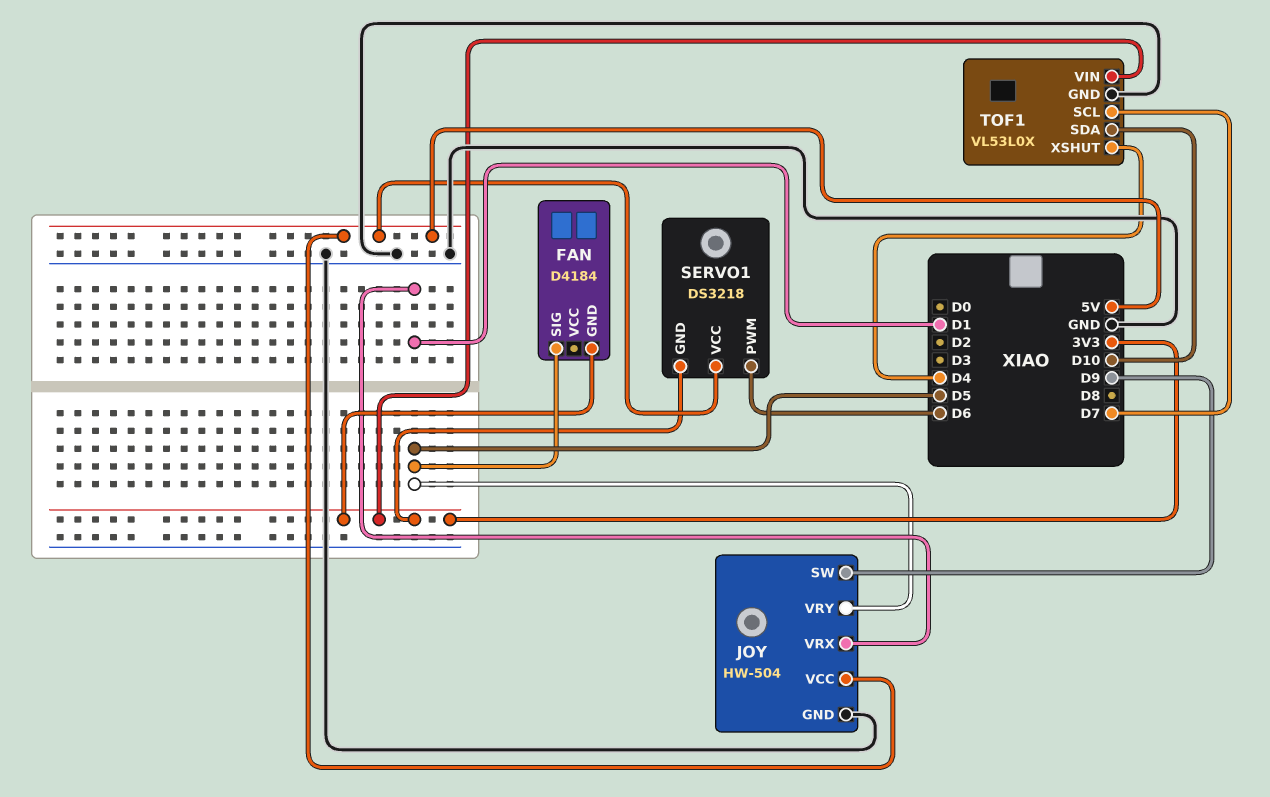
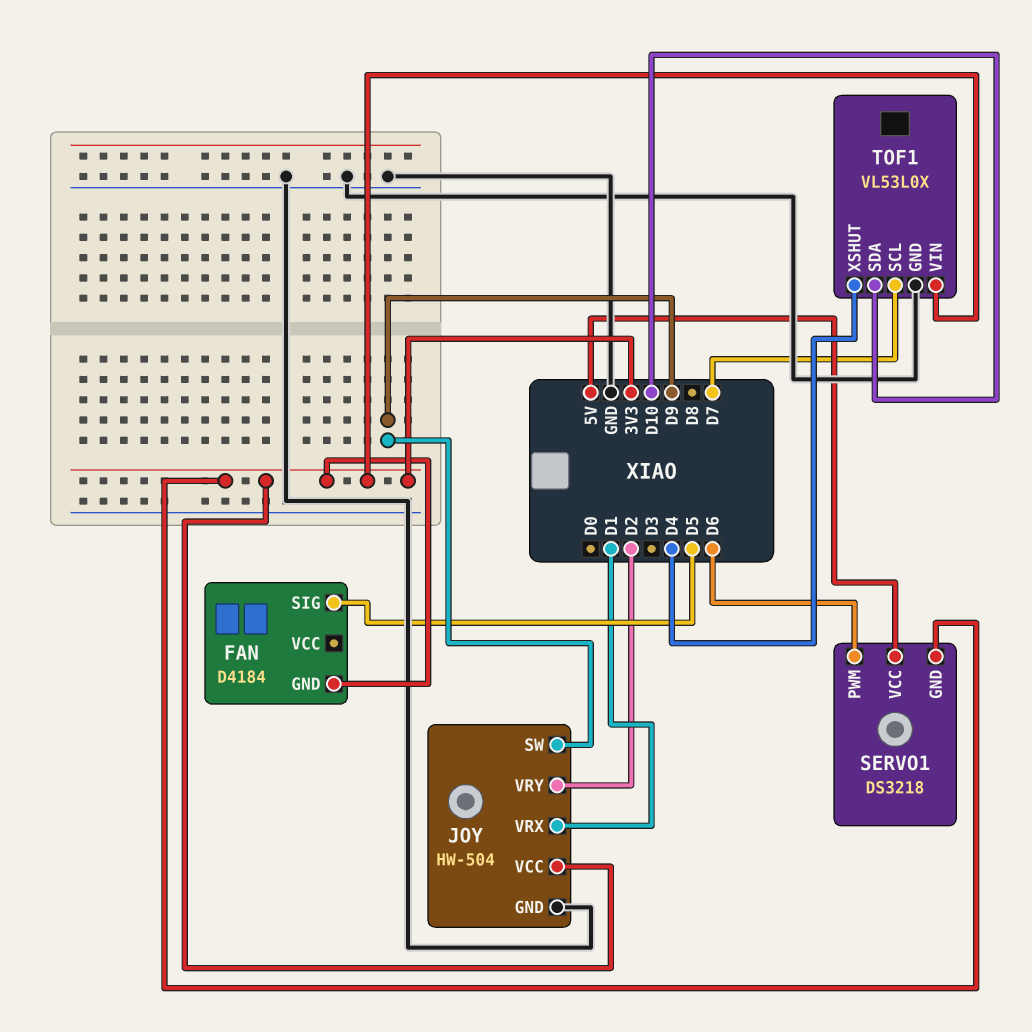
JOY pin VCC: 5V -> 3V3
JOY pin VRY: D5 -> D2

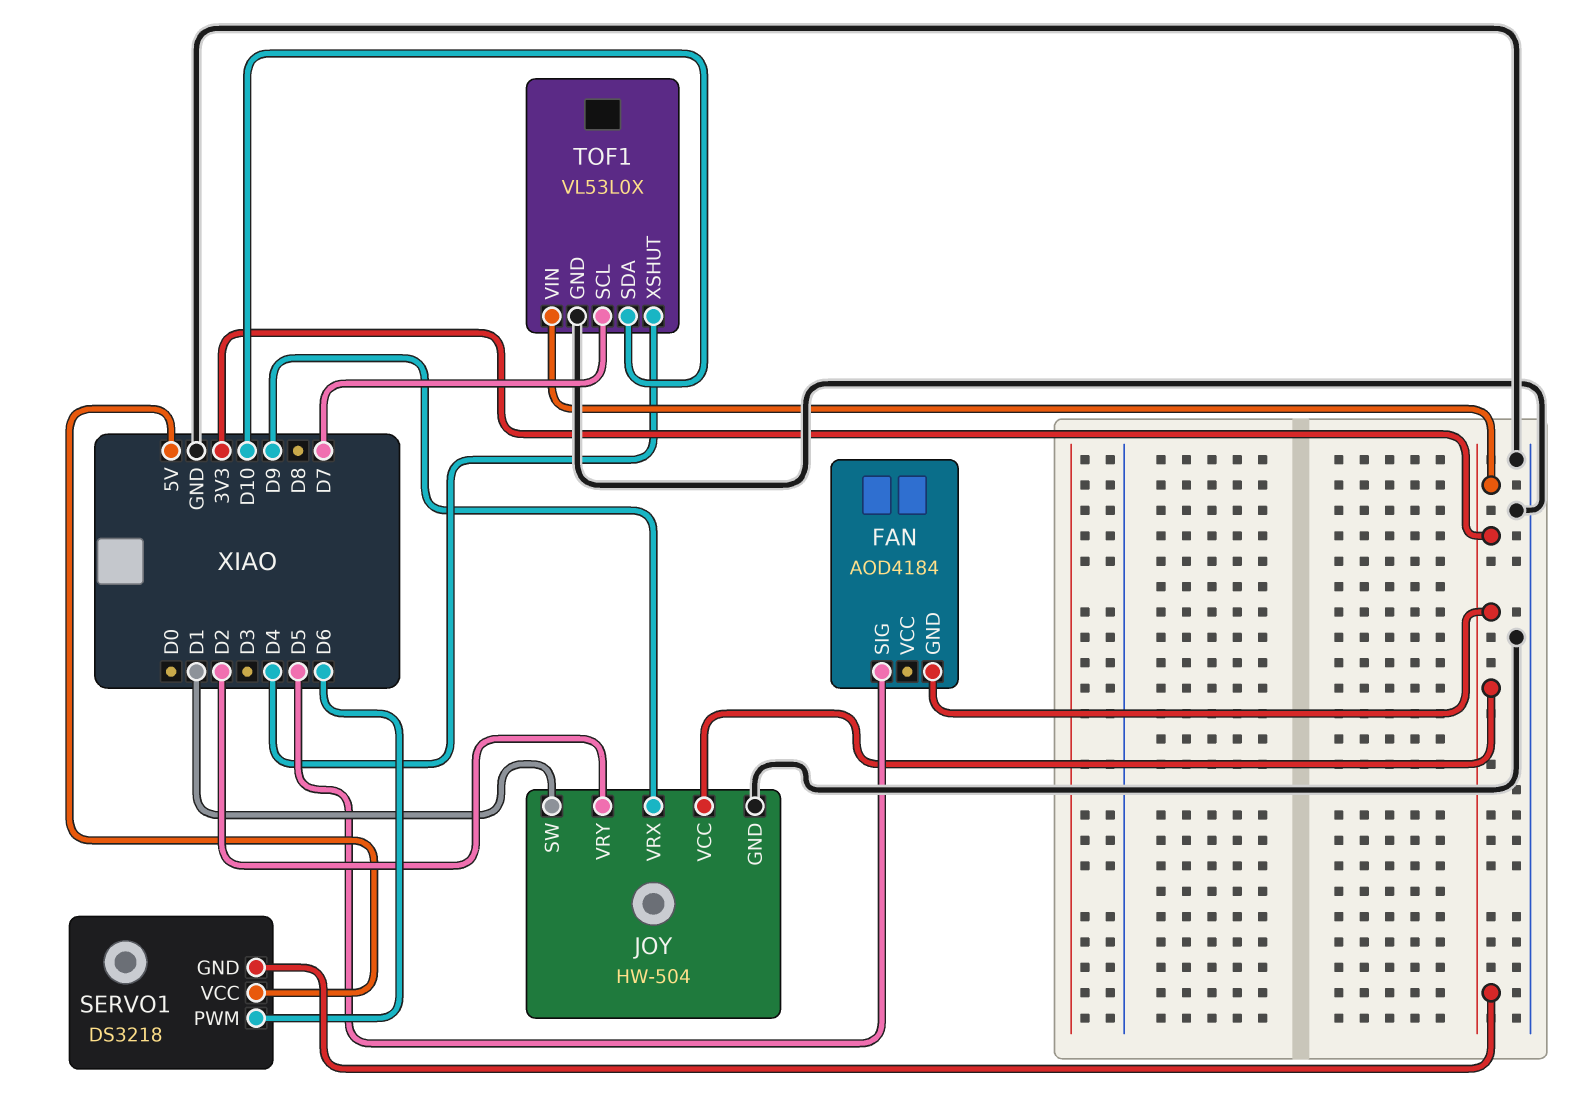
FAN: D4184 -> AOD4184
JOY pin SW: D9 -> D1
JOY pin VRX: D1 -> D9

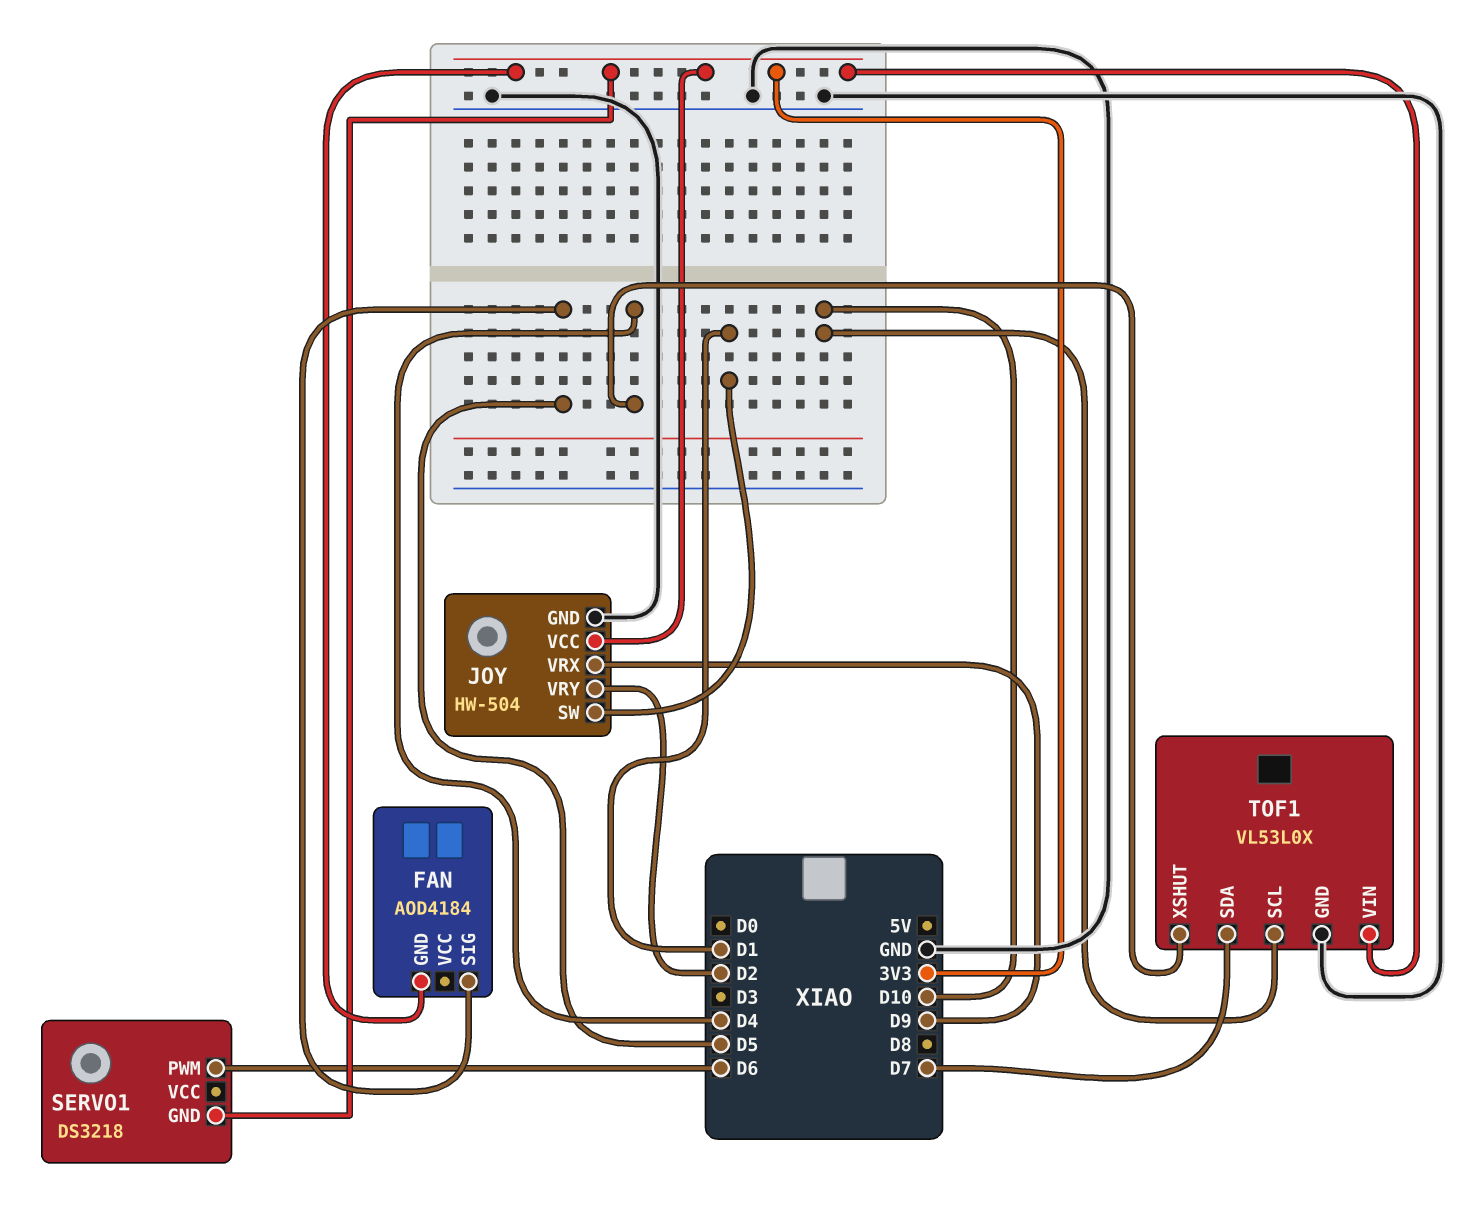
SERVO1 pin VCC: 5V -> none
TOF1 pin SCL: D7 -> D10
TOF1 pin SDA: D10 -> D7

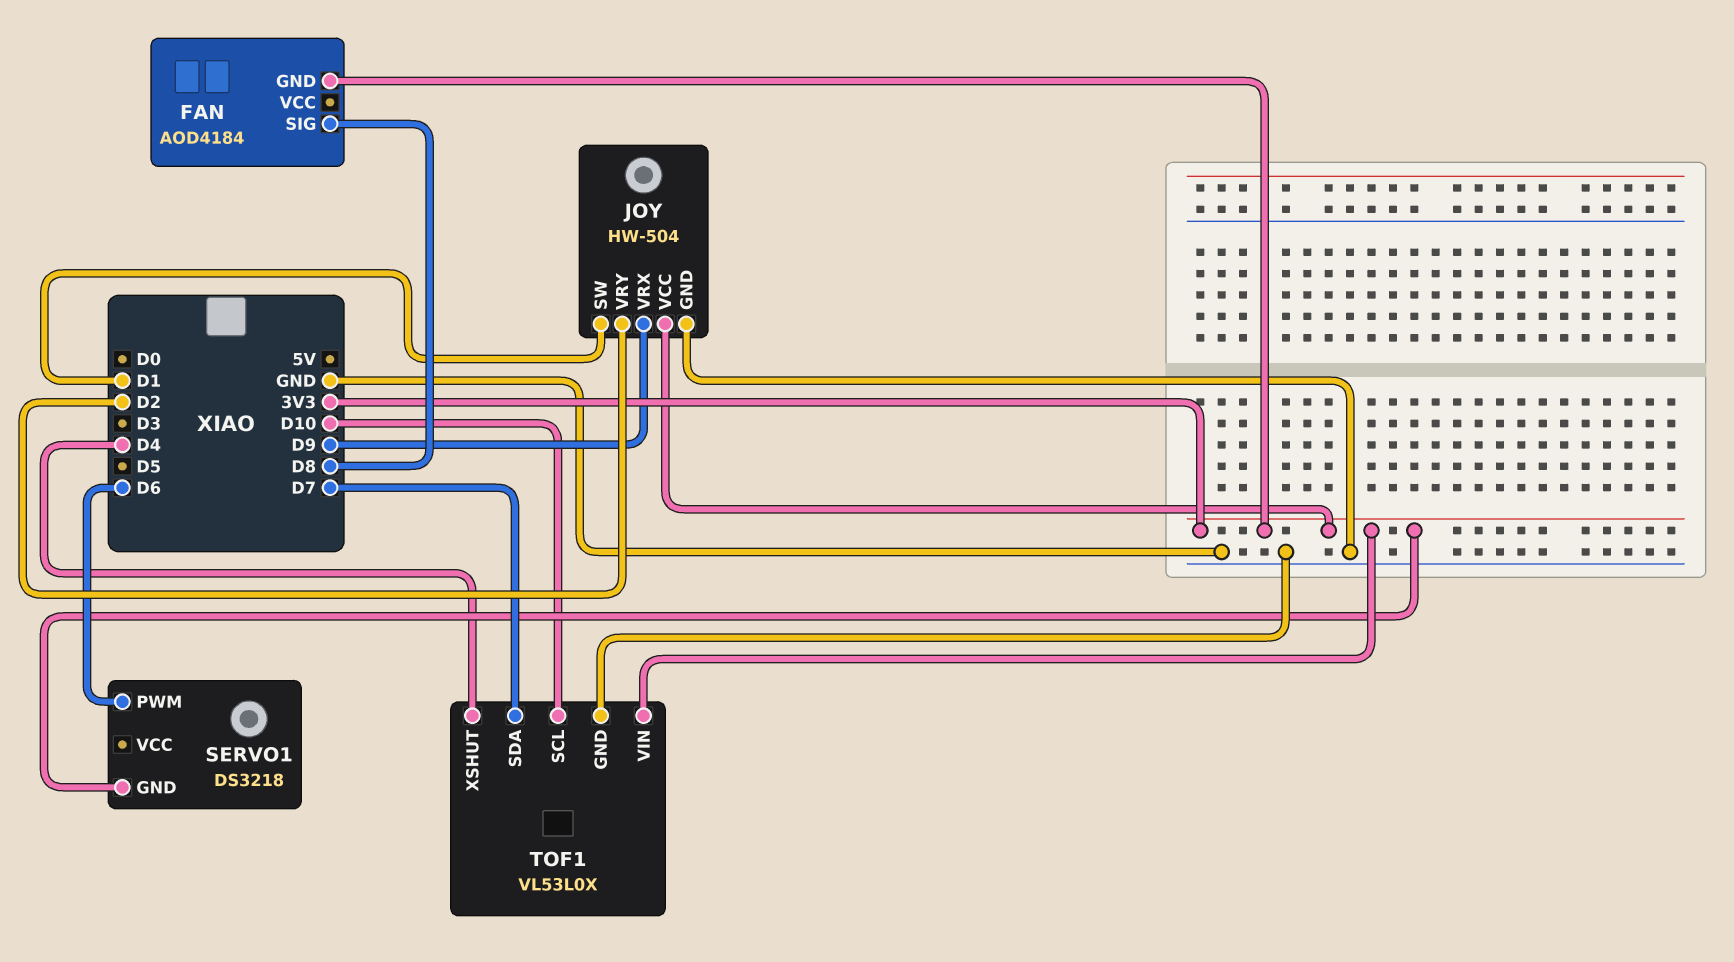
FAN pin SIG: D5 -> D8

